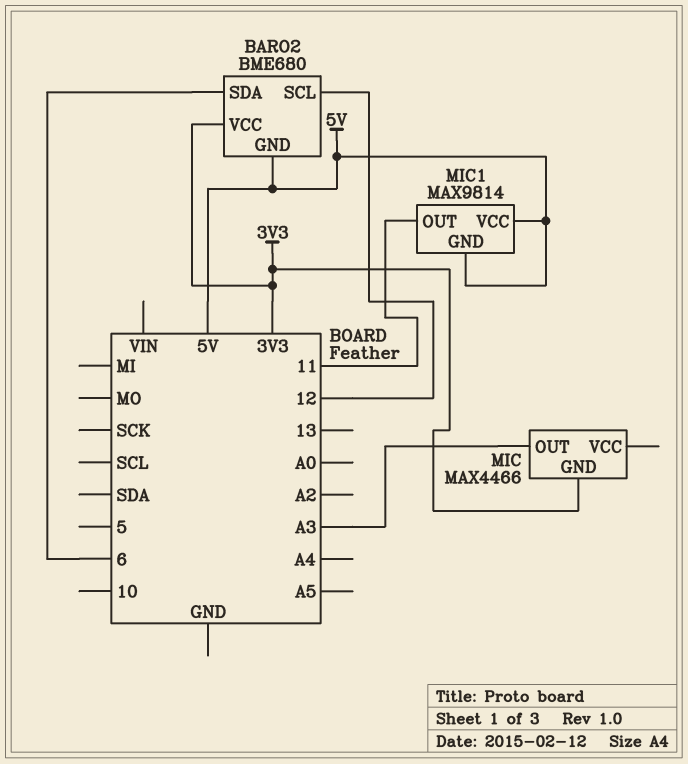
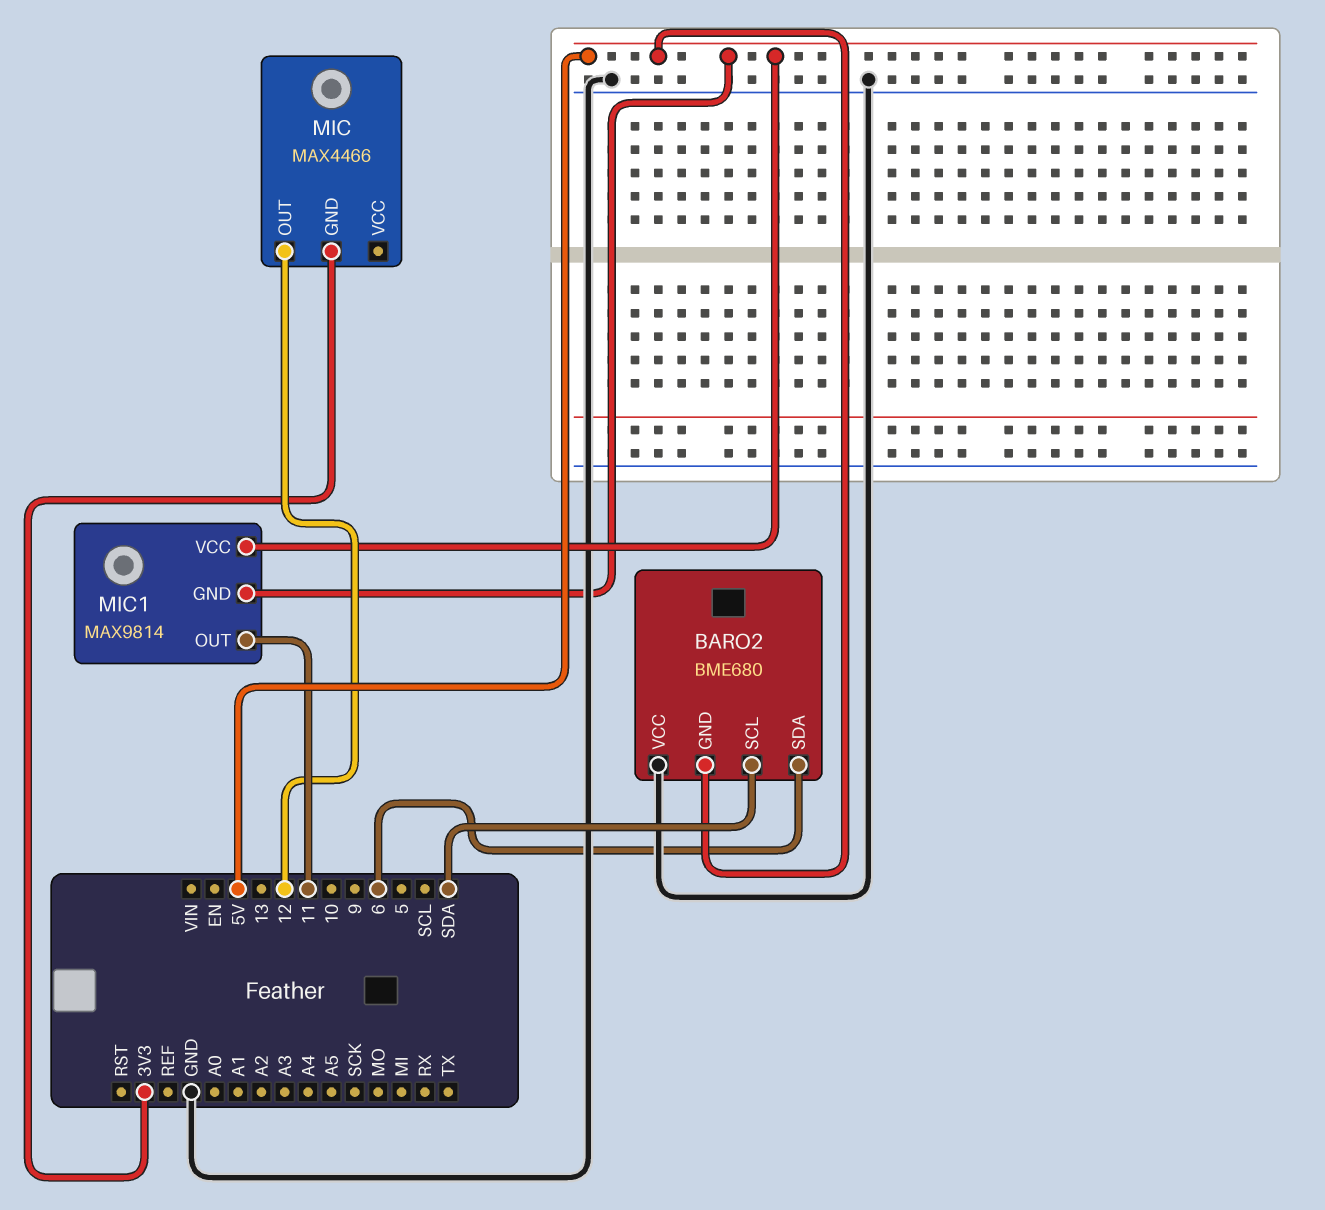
BARO2 pin SCL: 12 -> SDA
BARO2 pin VCC: 3V3 -> GND
MIC pin OUT: A3 -> 12

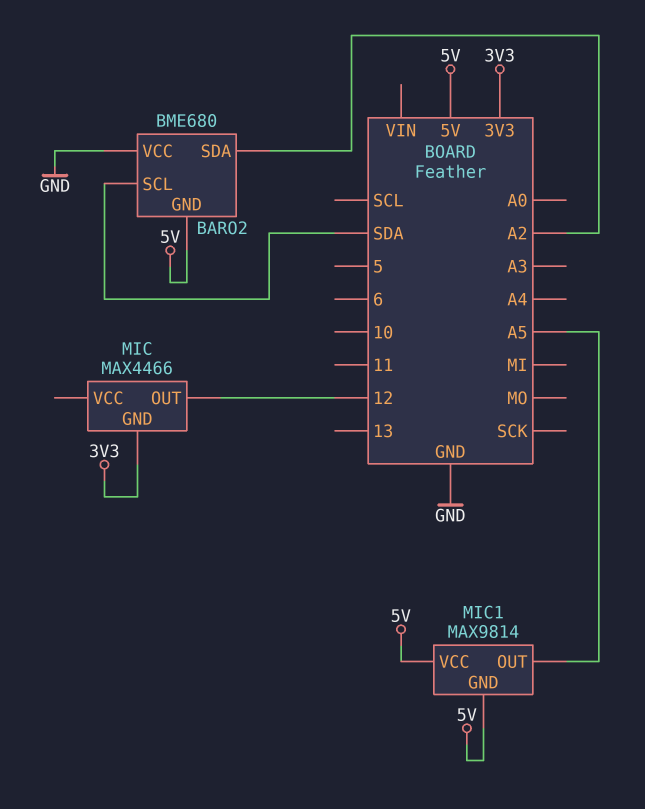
BARO2 pin SDA: 6 -> A2
MIC1 pin OUT: 11 -> A5

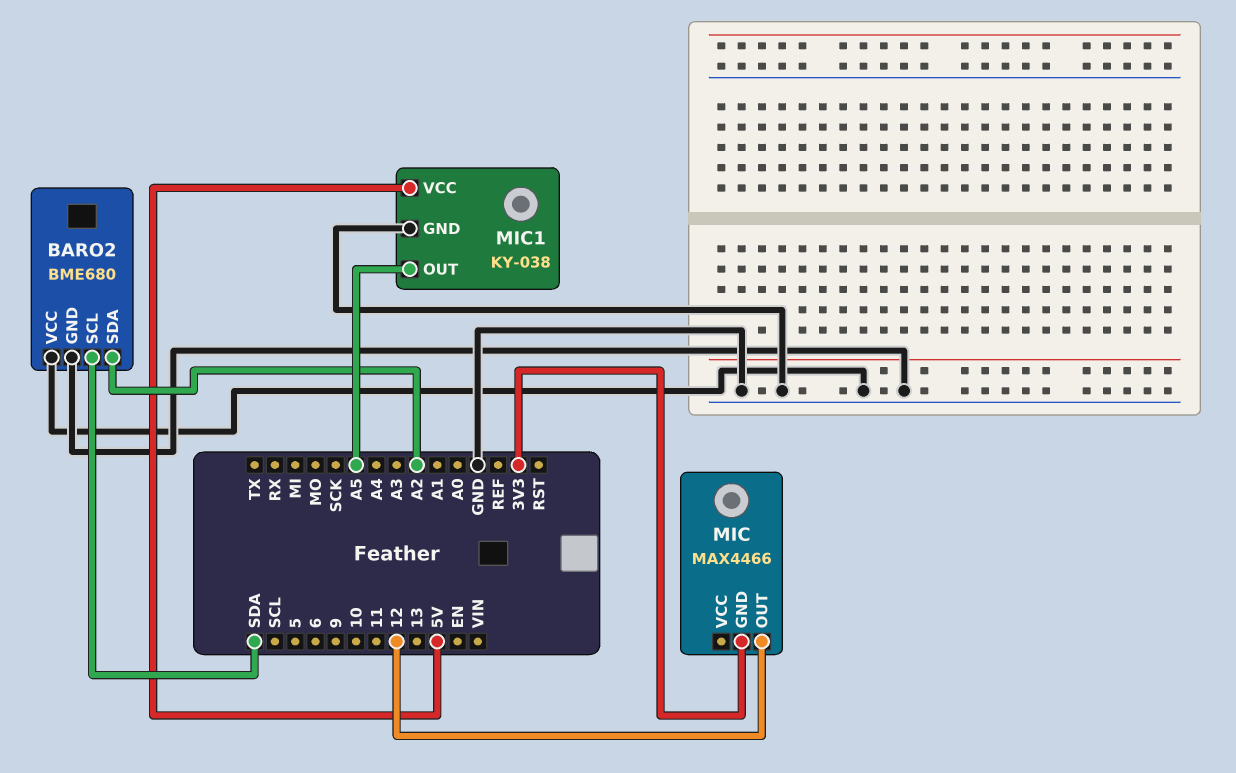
BARO2 pin GND: 5V -> GND
MIC1: MAX9814 -> KY-038
MIC1 pin GND: 5V -> GND

